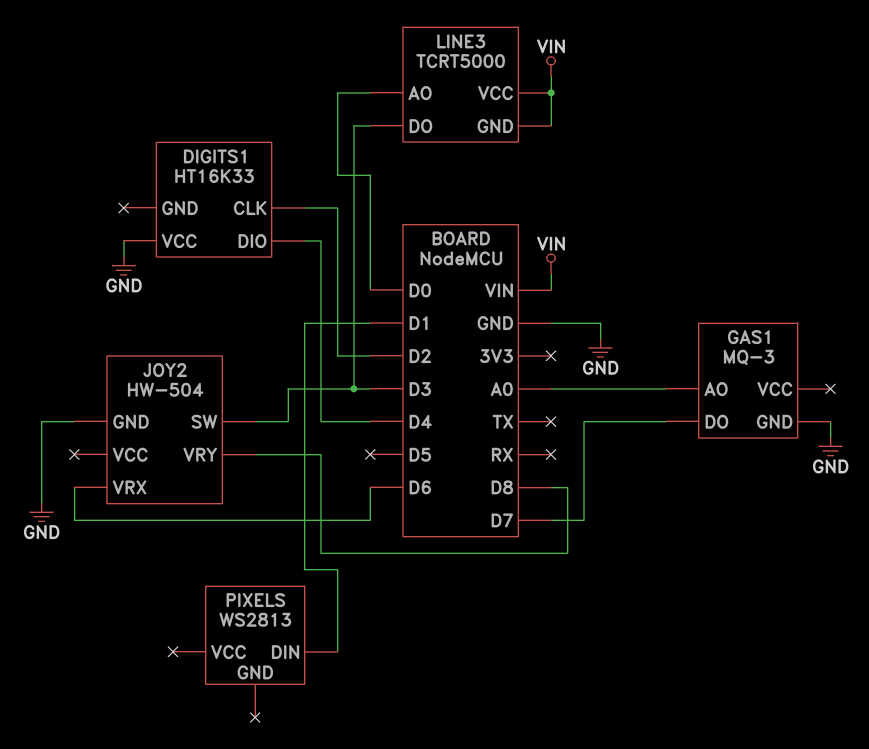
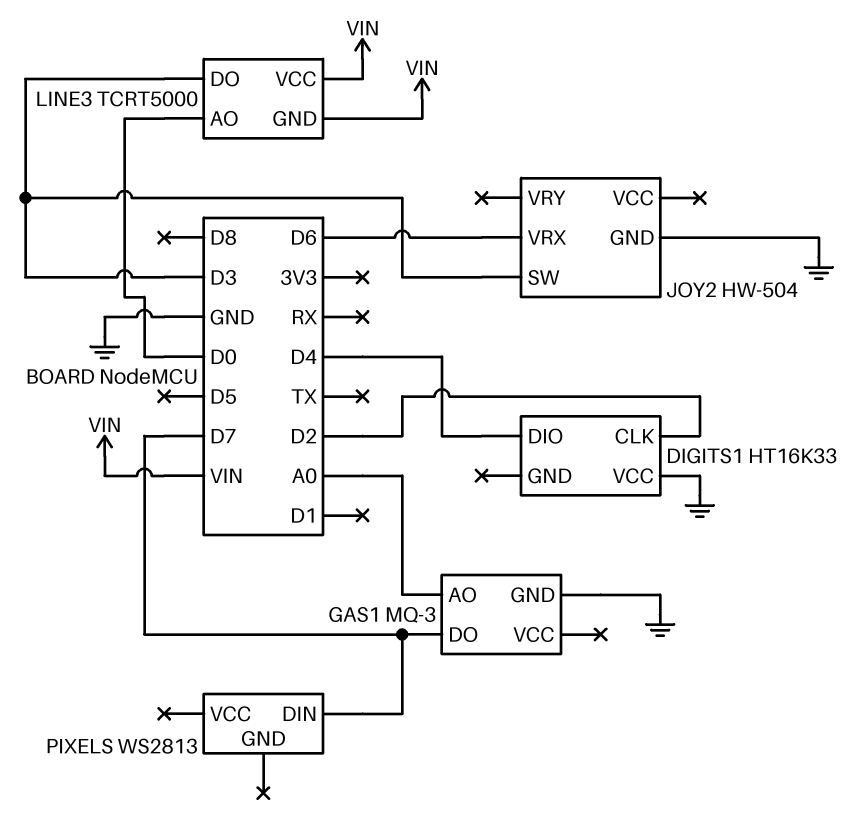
JOY2 pin VRY: D8 -> none
PIXELS pin DIN: D1 -> D7

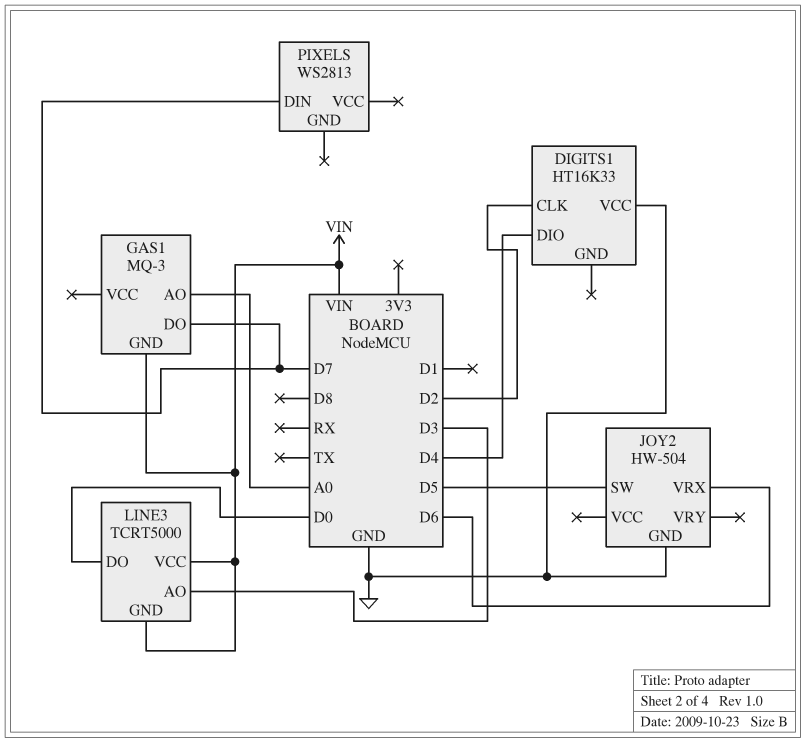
GAS1 pin GND: GND -> VIN
JOY2 pin SW: D3 -> D5
LINE3 pin AO: D0 -> D3
LINE3 pin DO: D3 -> D0

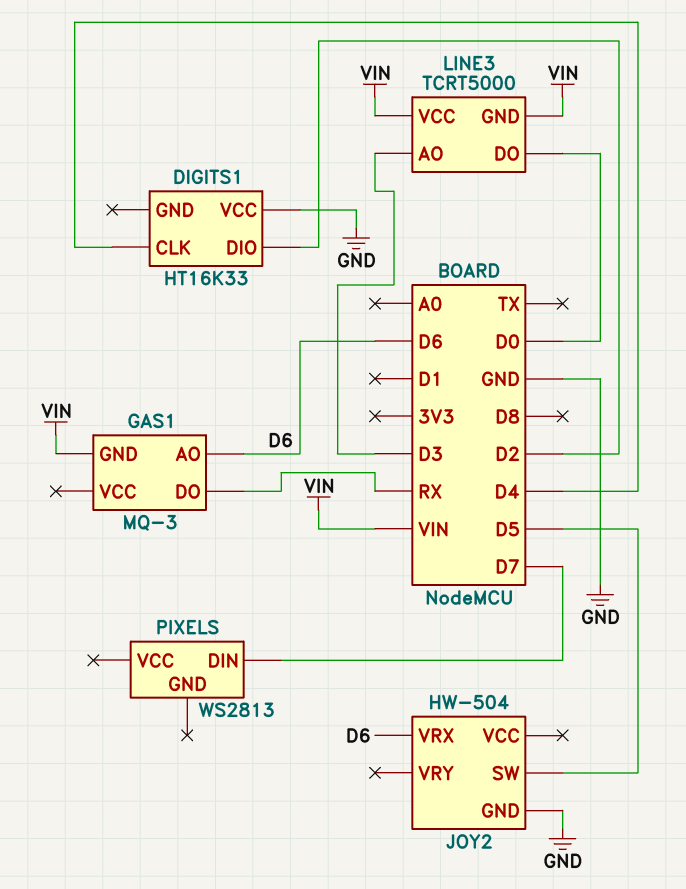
DIGITS1 pin CLK: D2 -> D4
DIGITS1 pin DIO: D4 -> D2
GAS1 pin AO: A0 -> D6
GAS1 pin DO: D7 -> RX

